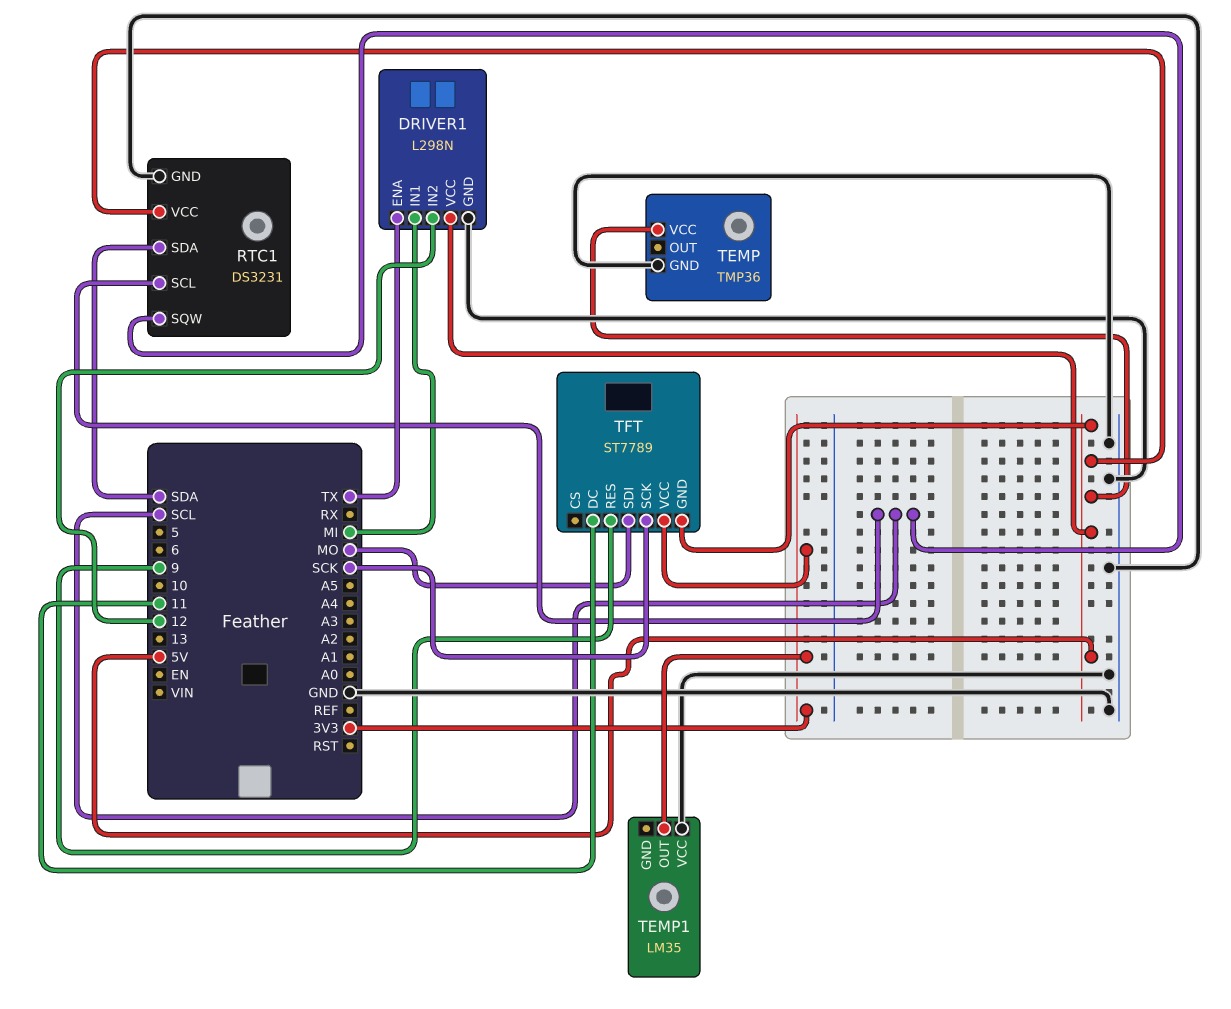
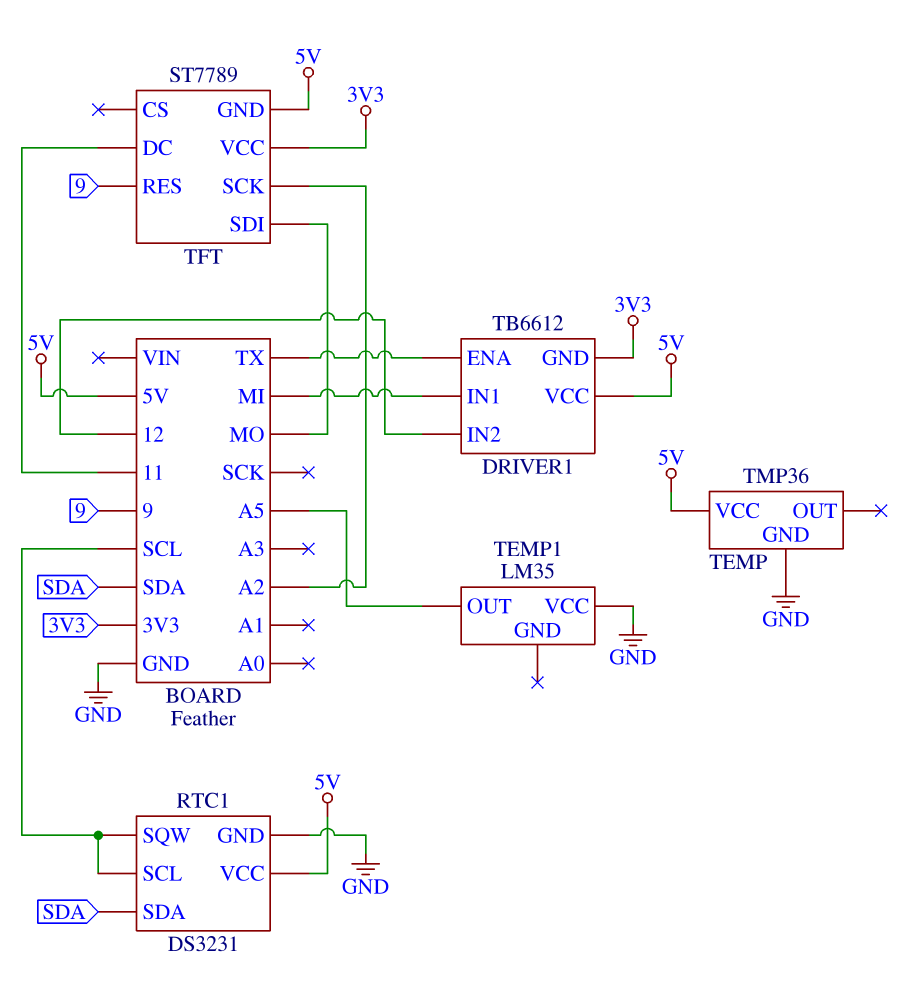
DRIVER1: L298N -> TB6612
DRIVER1 pin GND: GND -> 3V3
TEMP1 pin OUT: 3V3 -> A5
TFT pin SCK: SCK -> A2

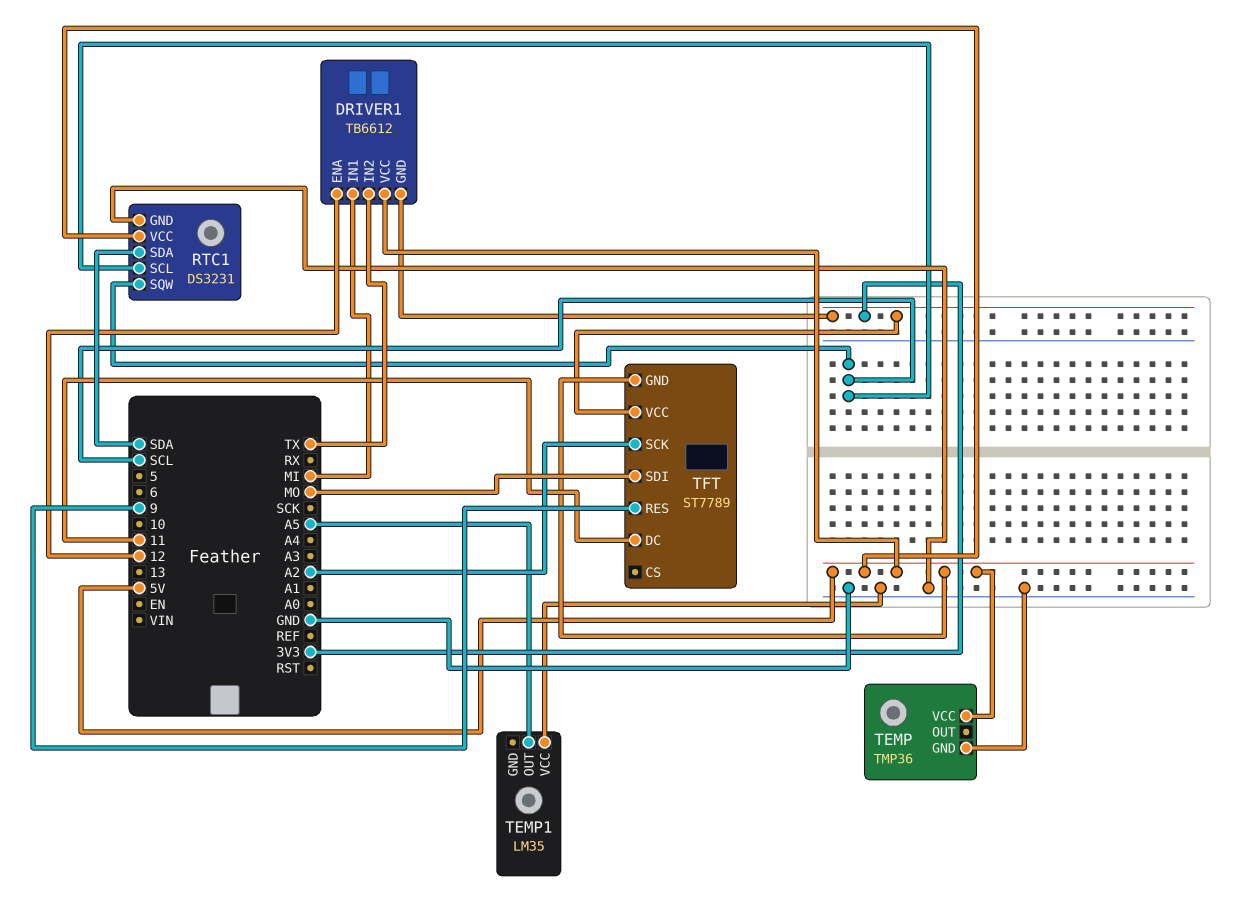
DRIVER1 pin ENA: TX -> 12
DRIVER1 pin IN2: 12 -> TX

